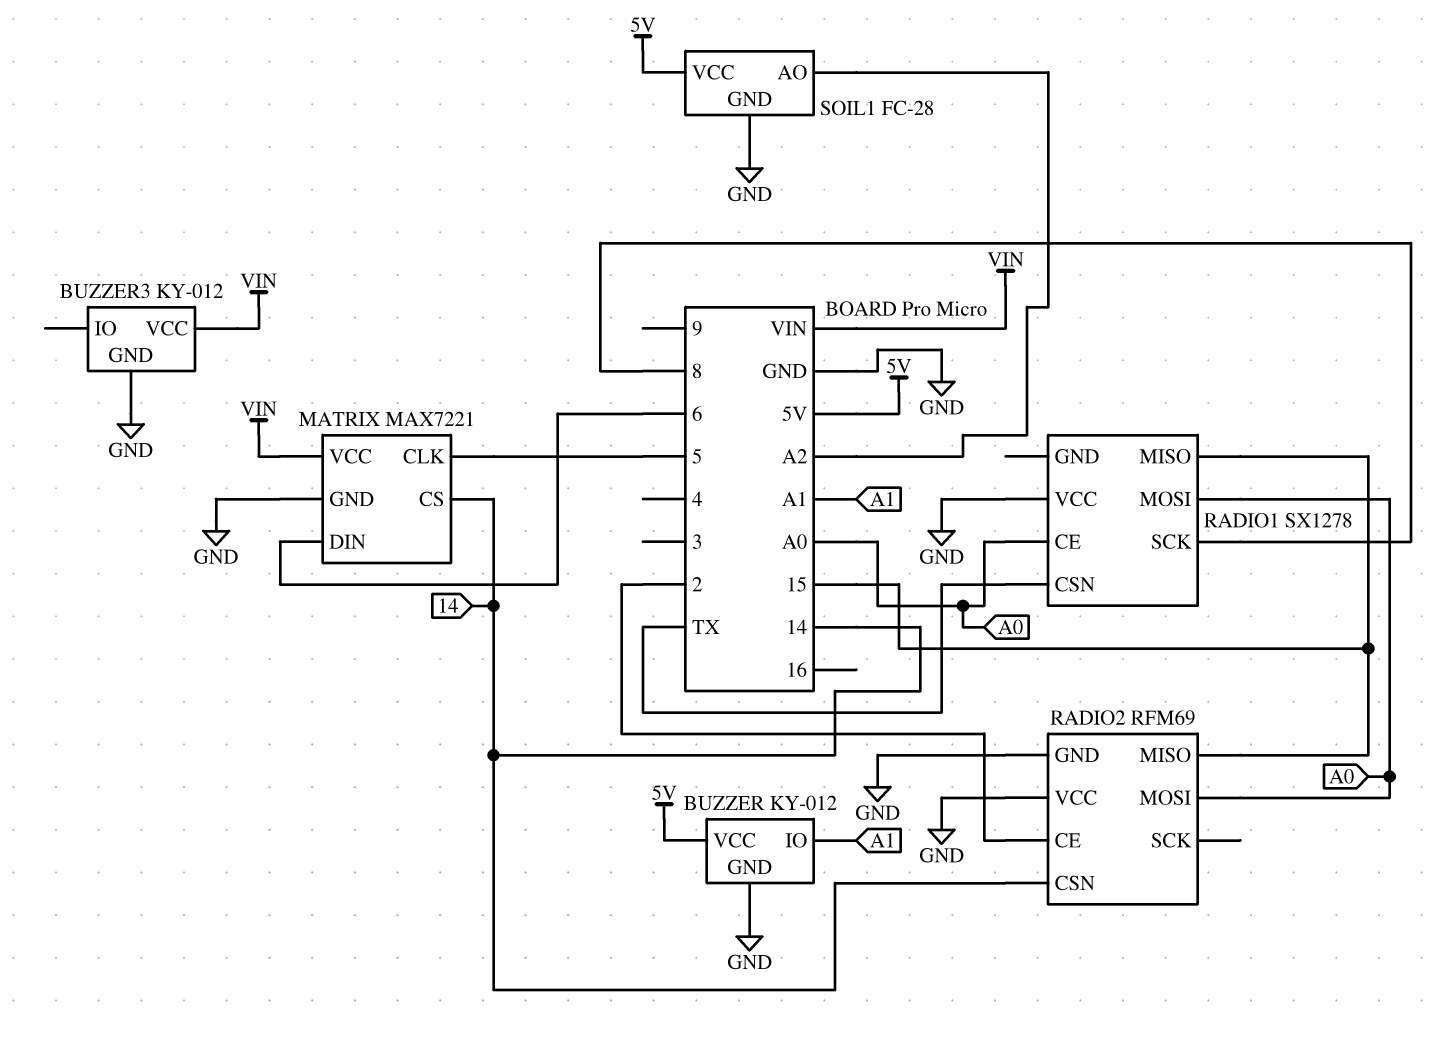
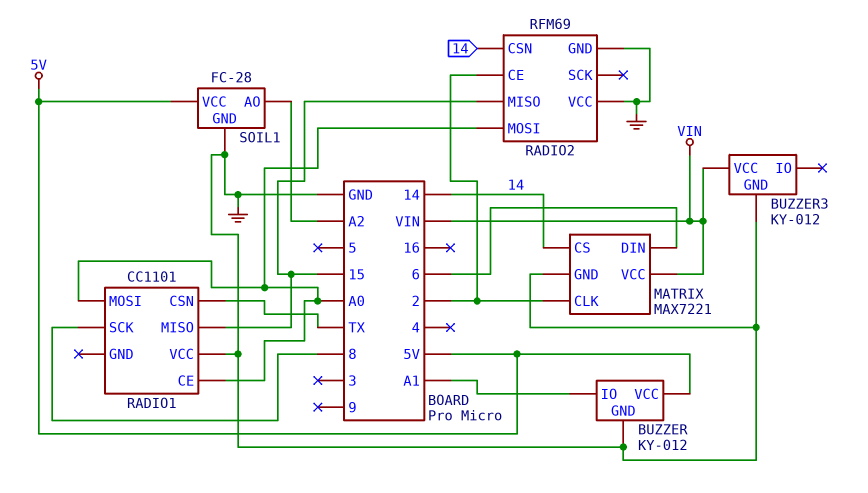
MATRIX pin CLK: 5 -> 2
RADIO1: SX1278 -> CC1101

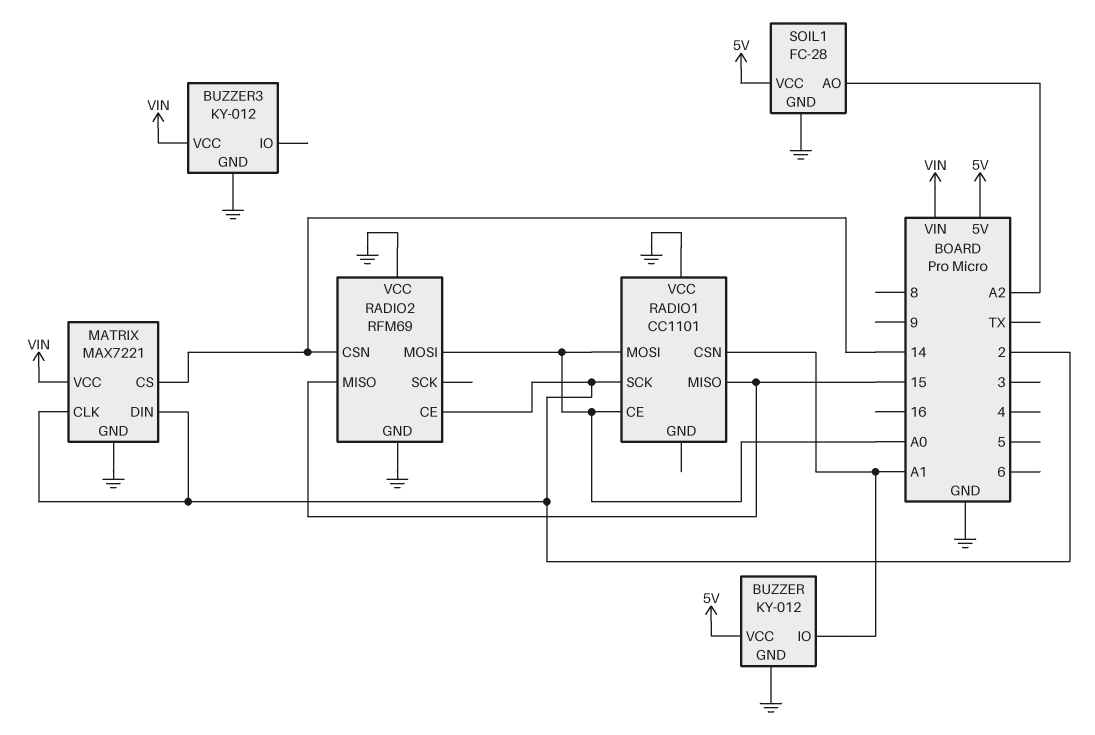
MATRIX pin DIN: 6 -> 2
RADIO1 pin CSN: TX -> A1
RADIO1 pin SCK: 8 -> 2

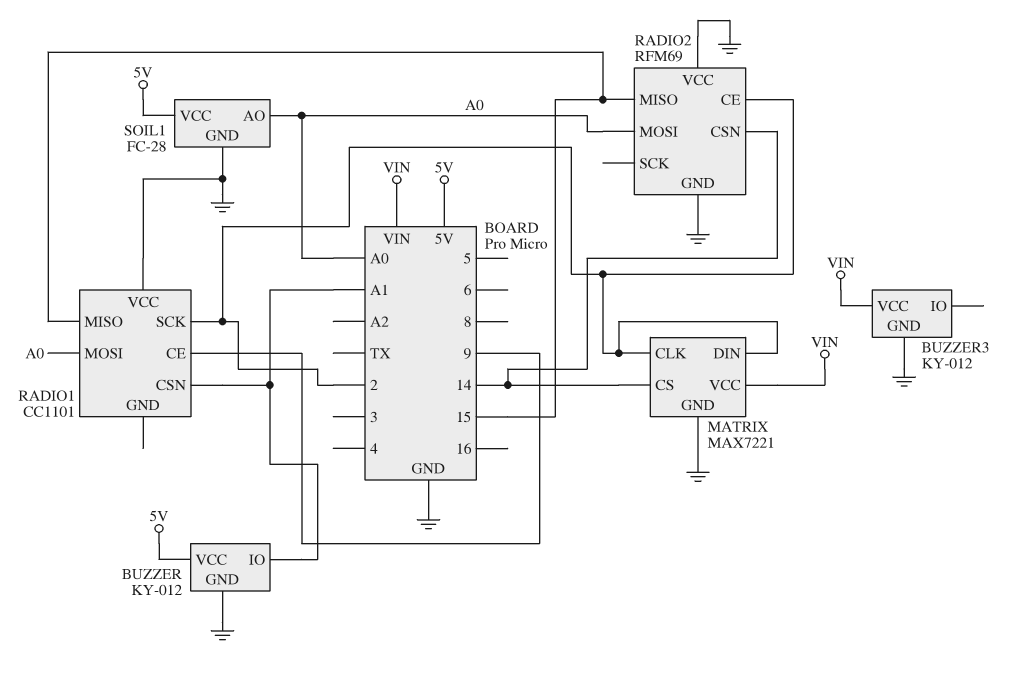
RADIO1 pin CE: A0 -> 9
SOIL1 pin AO: A2 -> A0

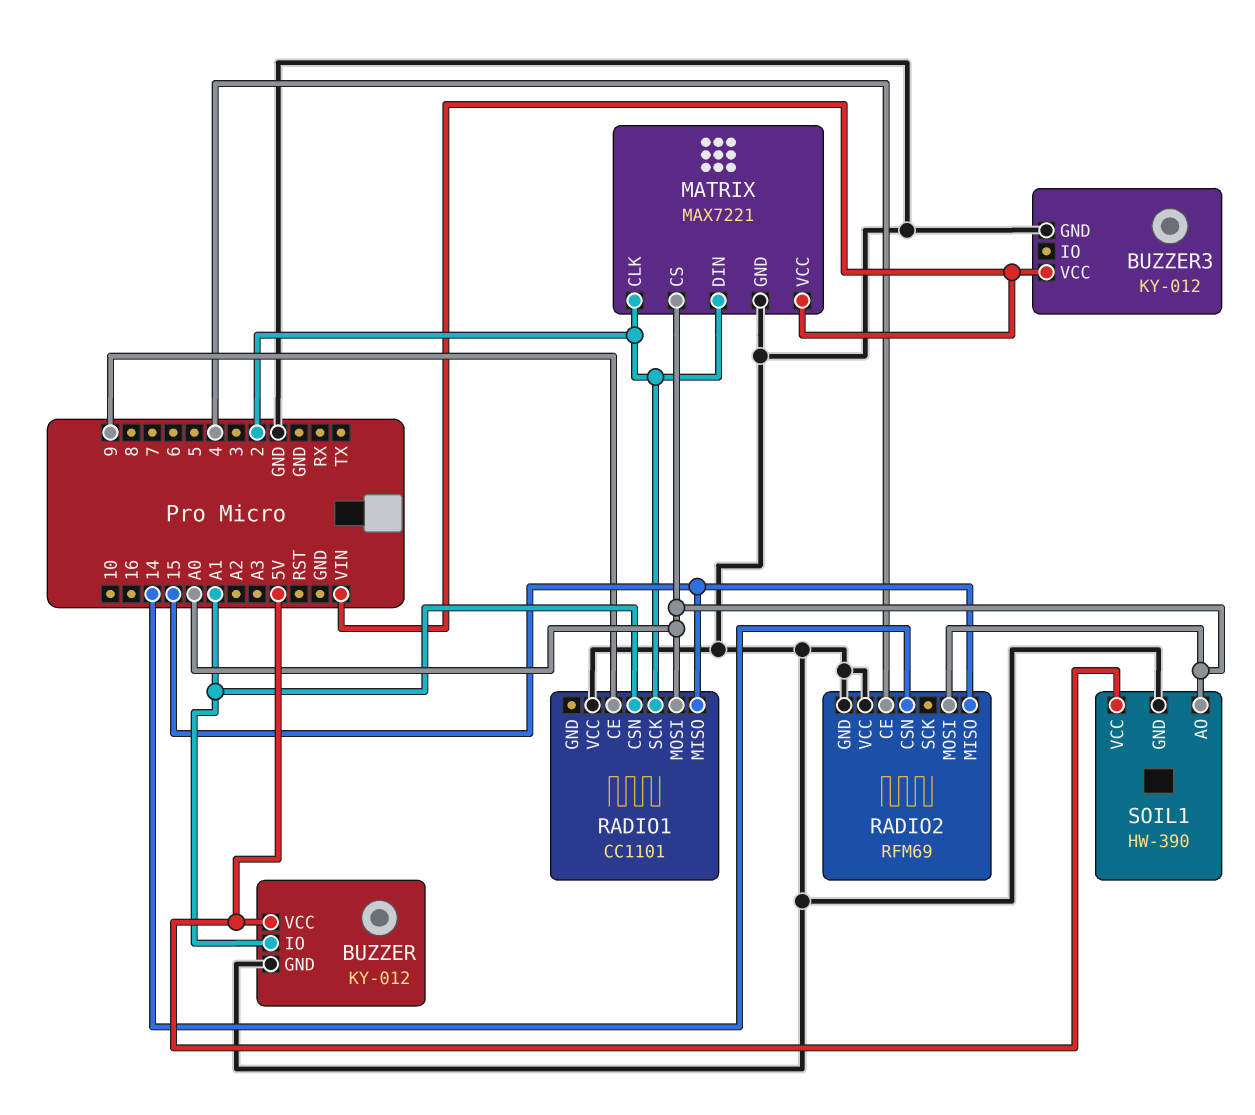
MATRIX pin CS: 14 -> A0
RADIO2 pin CE: 2 -> 4
SOIL1: FC-28 -> HW-390

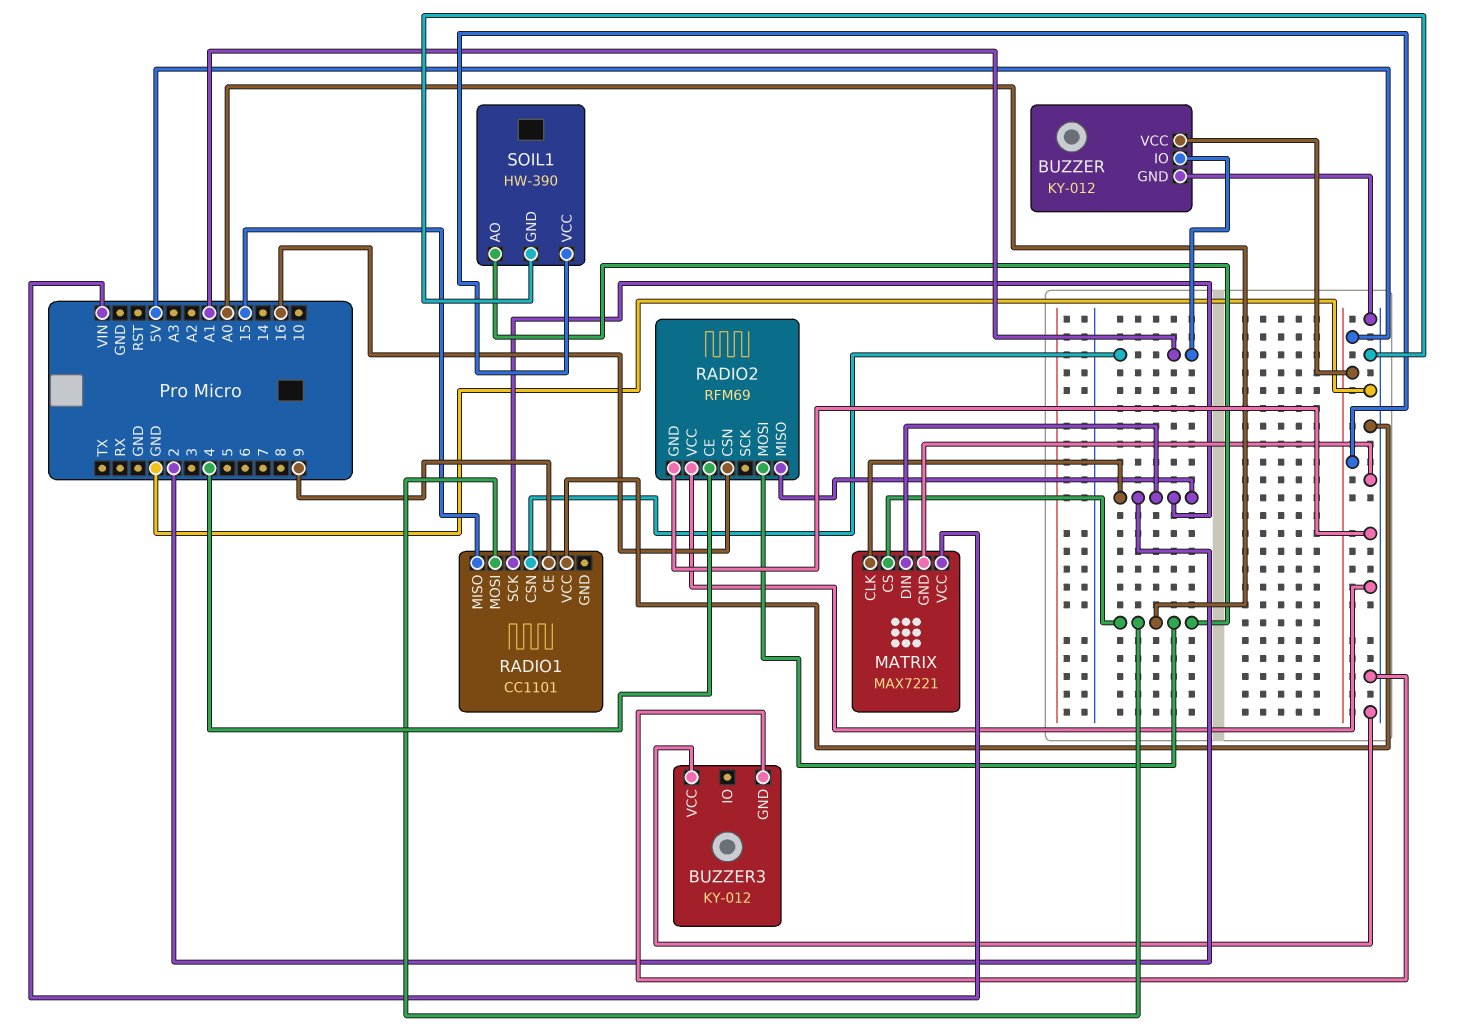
BUZZER3 pin VCC: VIN -> GND
RADIO2 pin CSN: 14 -> 16
RADIO2 pin MISO: 15 -> 2

